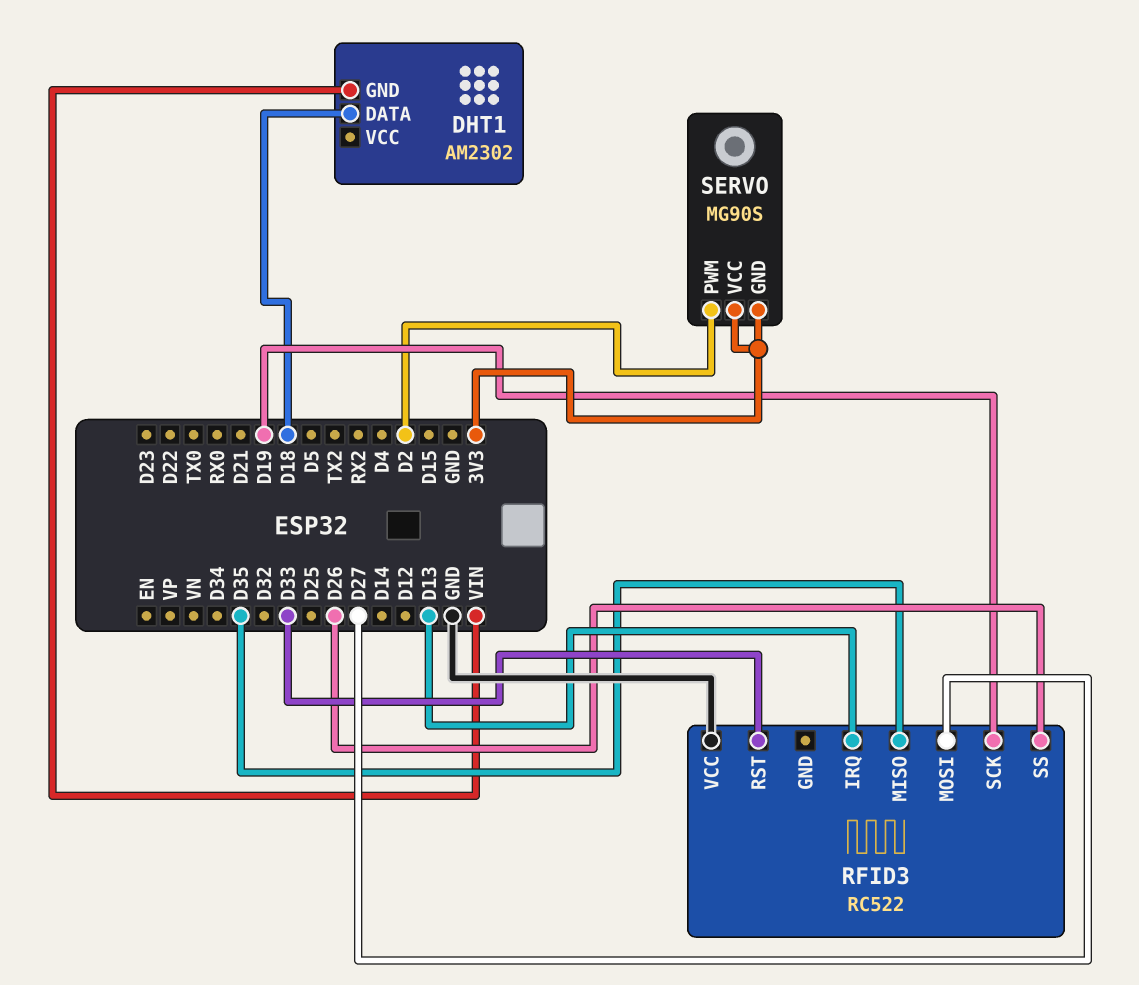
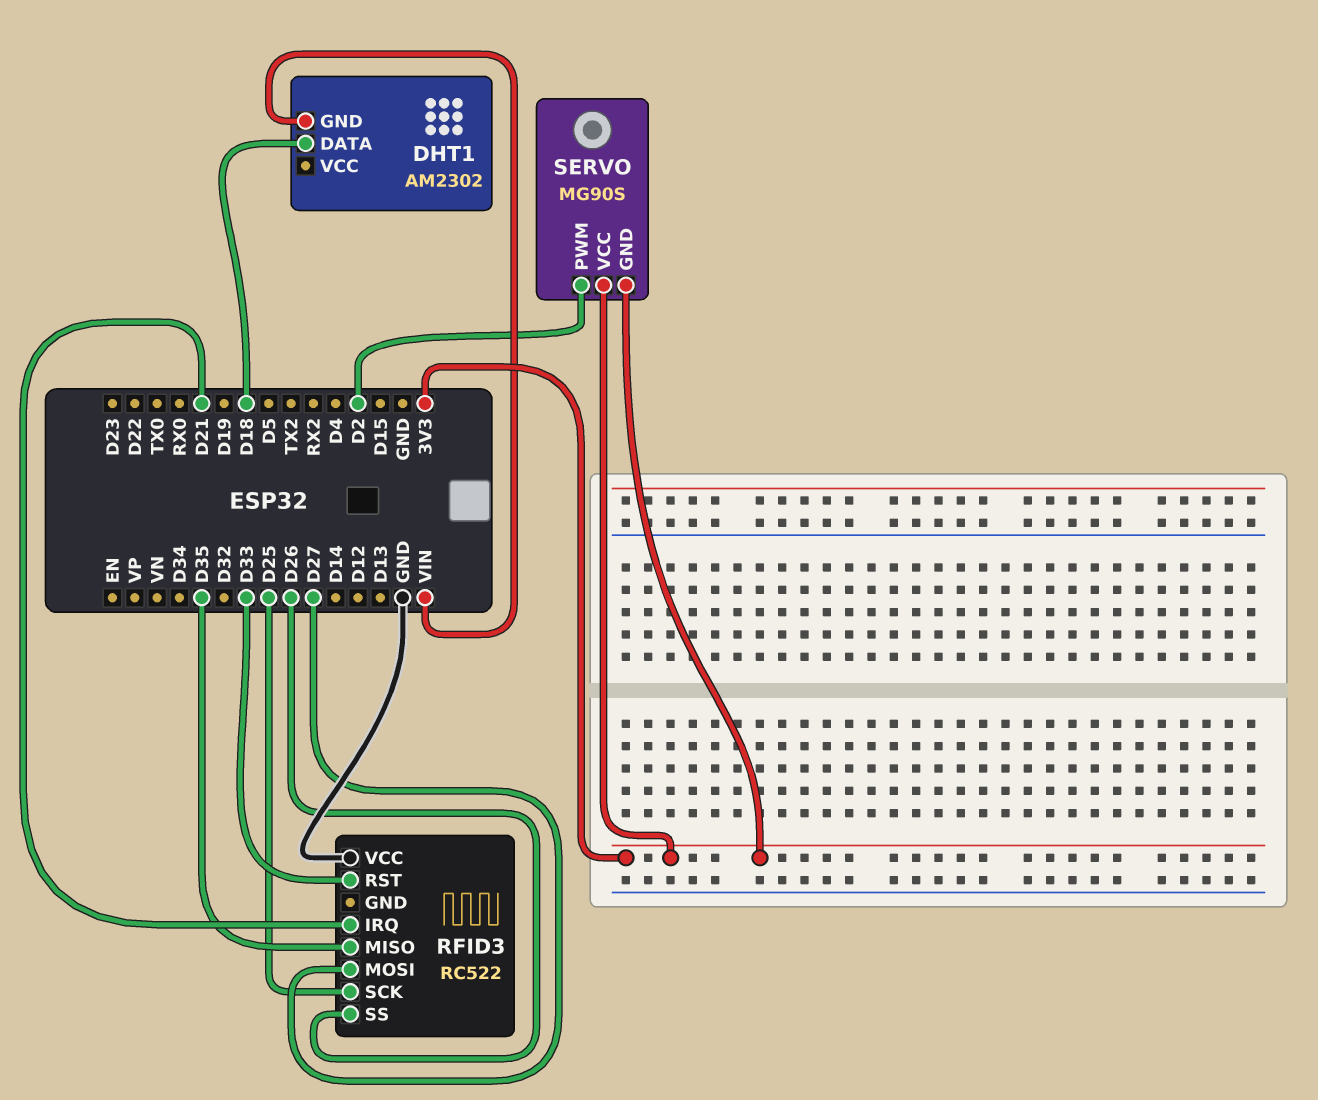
RFID3 pin IRQ: D13 -> D21
RFID3 pin SCK: D19 -> D25

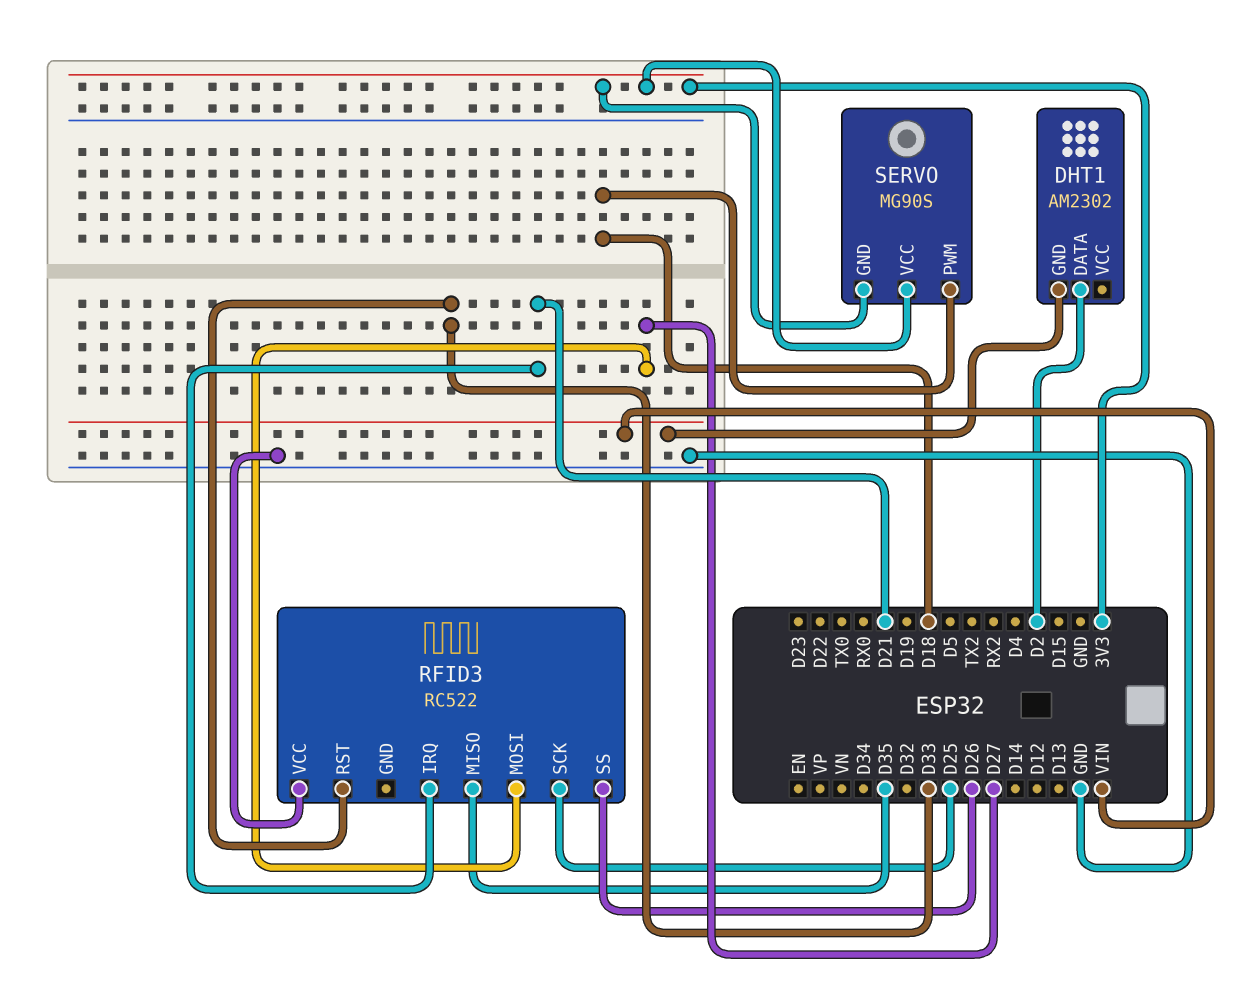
DHT1 pin DATA: D18 -> D2
SERVO pin PWM: D2 -> D18

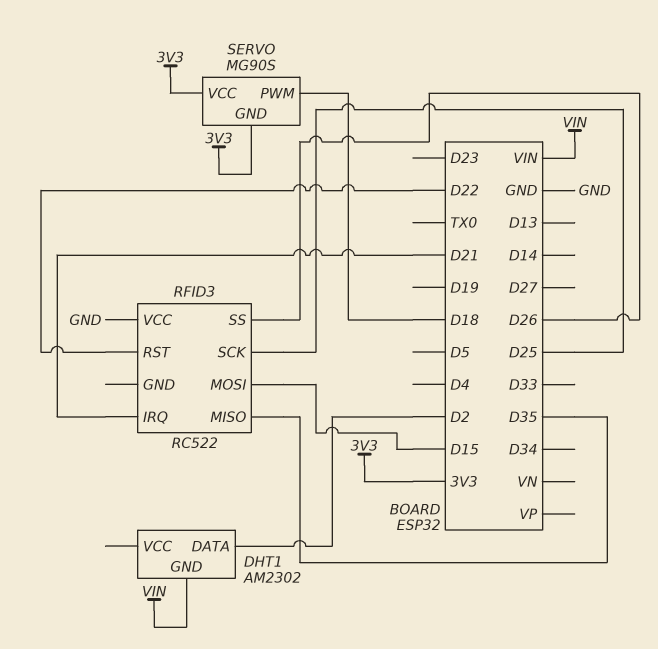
RFID3 pin MOSI: D27 -> D15
RFID3 pin RST: D33 -> D22

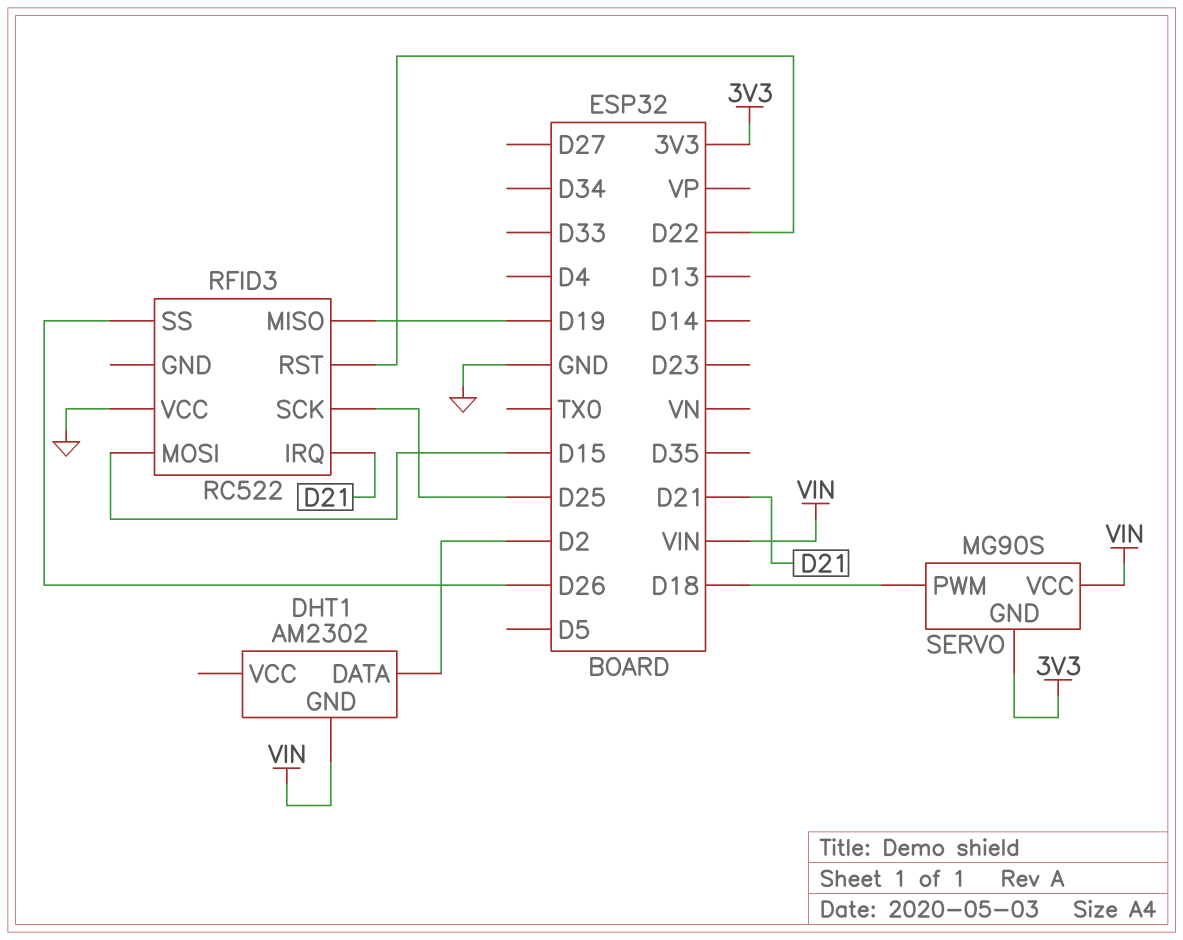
RFID3 pin MISO: D35 -> D19
SERVO pin VCC: 3V3 -> VIN

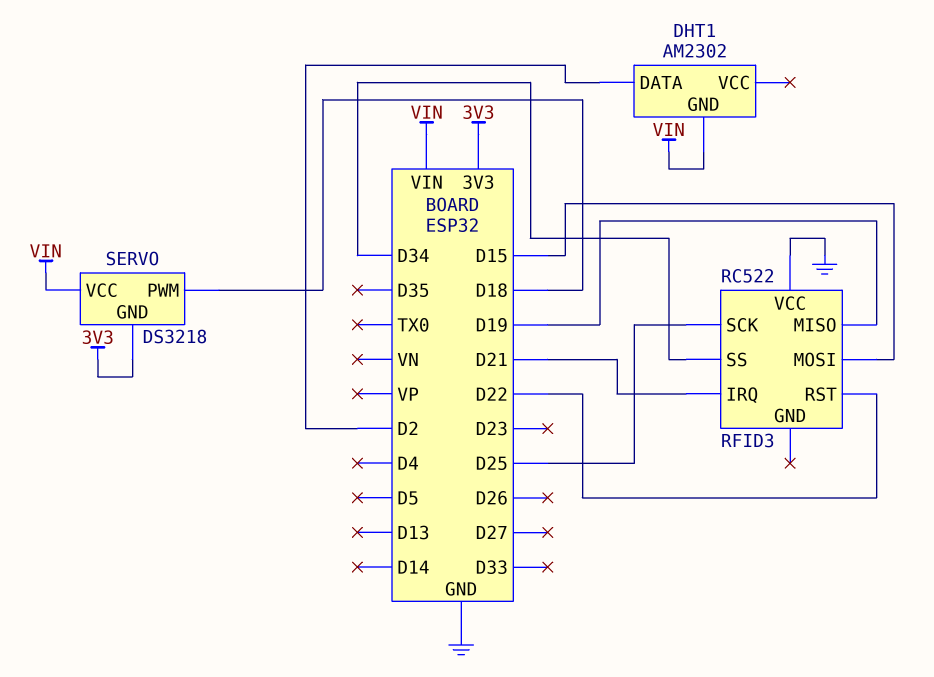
RFID3 pin SS: D26 -> D34
SERVO: MG90S -> DS3218

